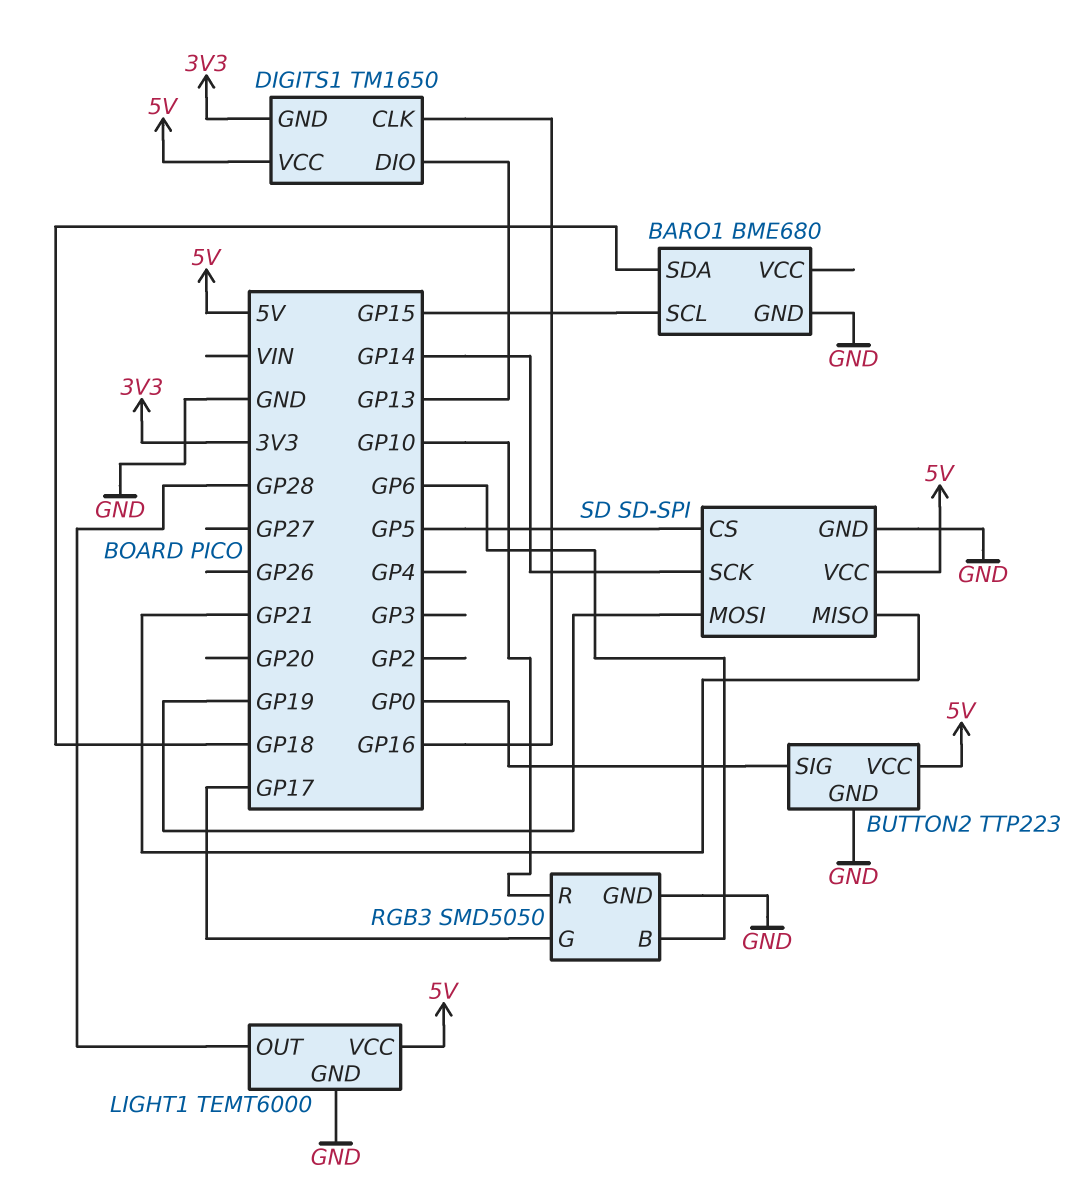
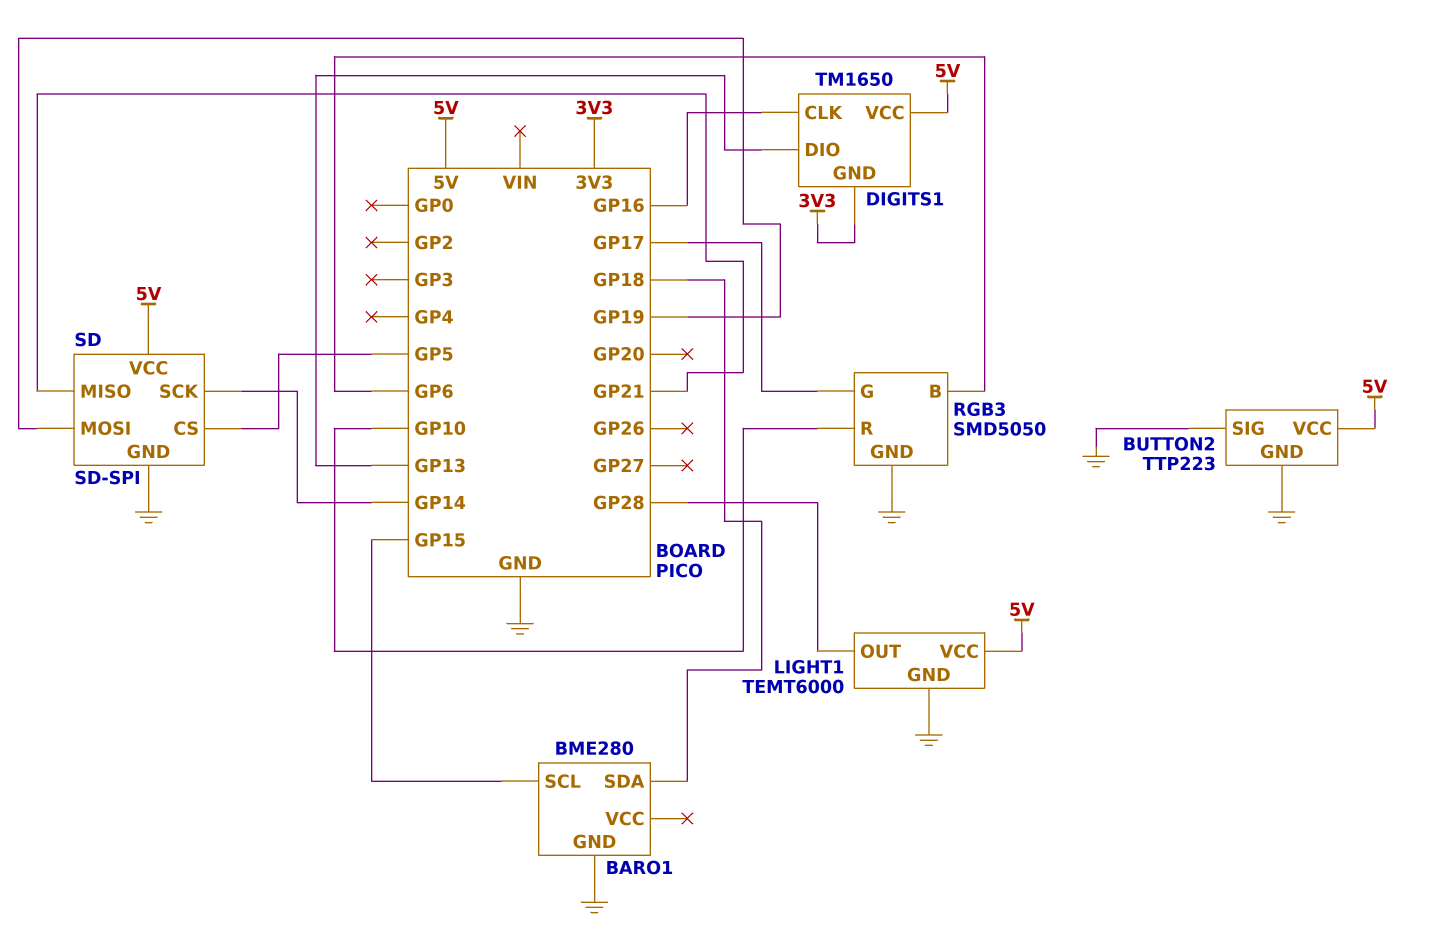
BARO1: BME680 -> BME280
BUTTON2 pin SIG: GP0 -> GND

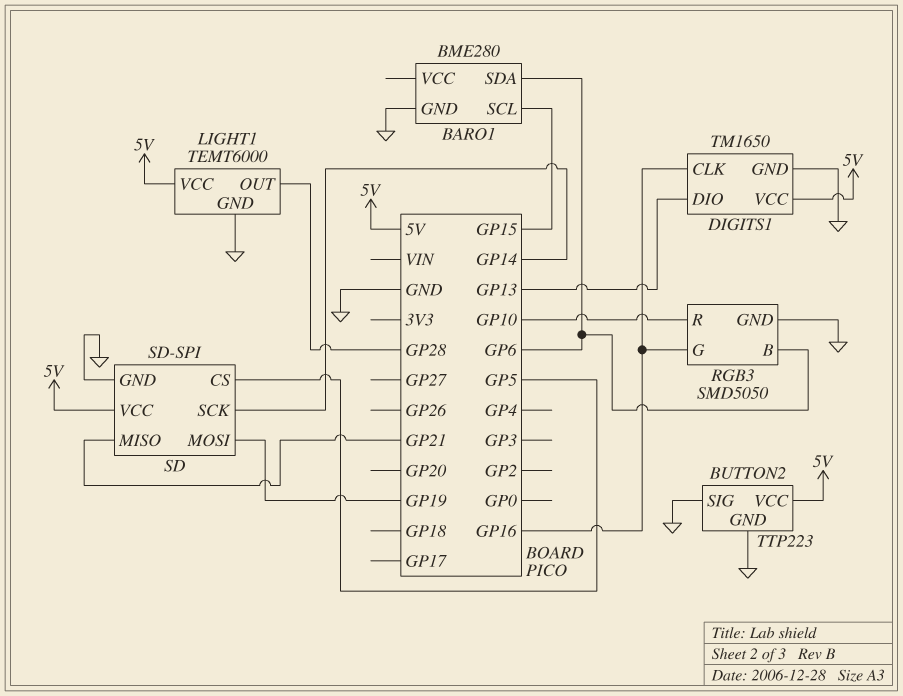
BARO1 pin SDA: GP18 -> GP6
DIGITS1 pin GND: 3V3 -> GND
RGB3 pin G: GP17 -> GP16

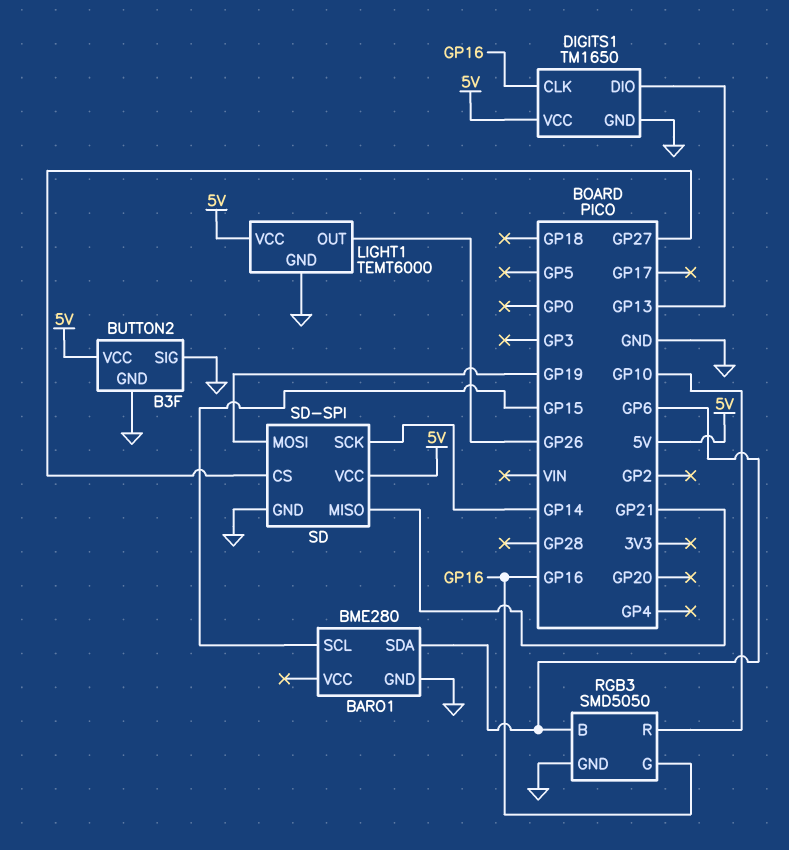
BUTTON2: TTP223 -> B3F
LIGHT1 pin OUT: GP28 -> GP26
SD pin CS: GP5 -> GP27

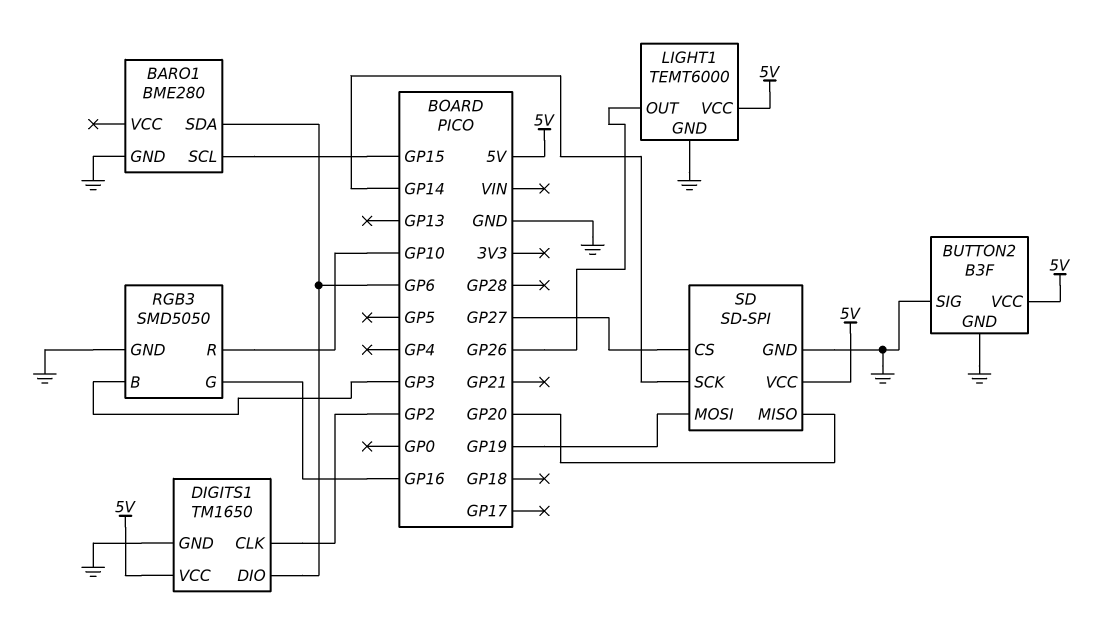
DIGITS1 pin CLK: GP16 -> GP2
DIGITS1 pin DIO: GP13 -> GP6
RGB3 pin B: GP6 -> GP3
SD pin MISO: GP21 -> GP20

